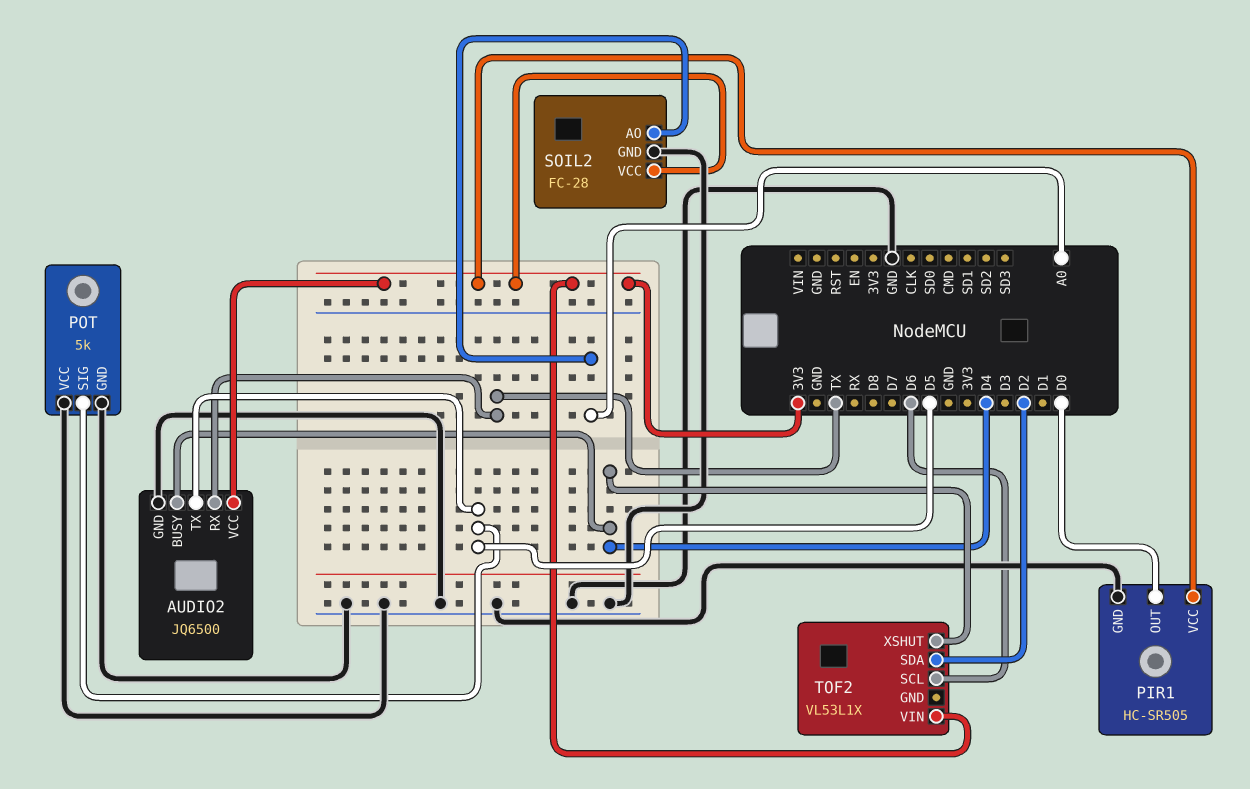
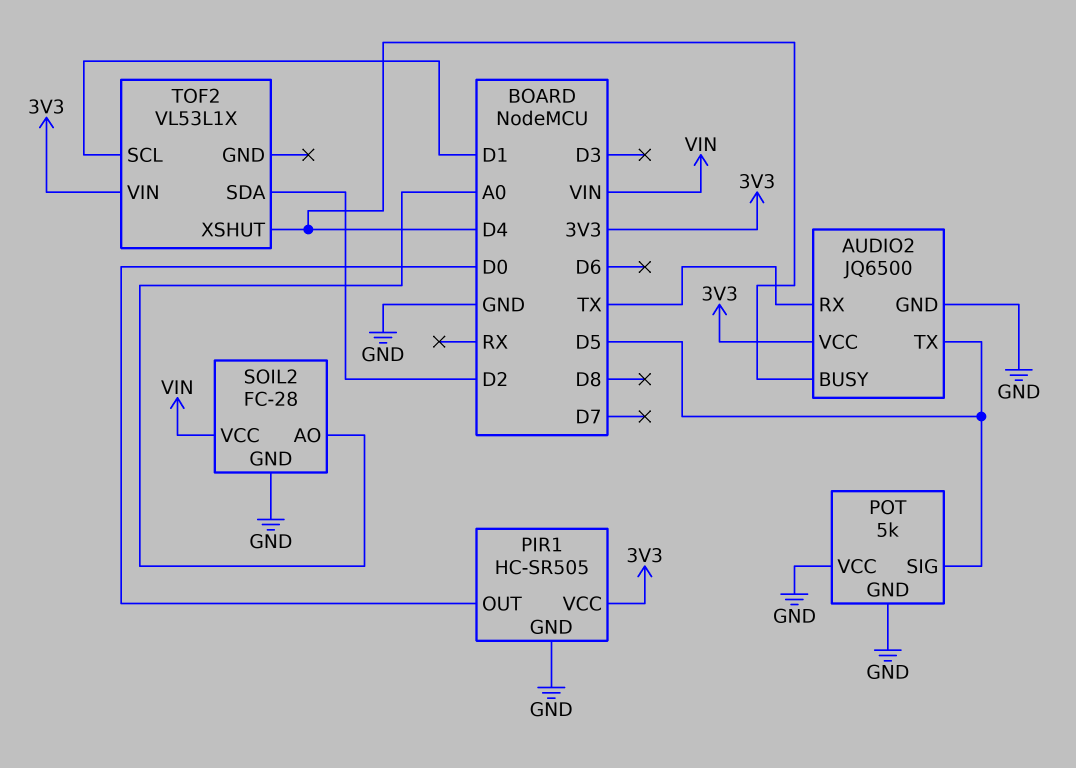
SOIL2 pin VCC: 3V3 -> VIN
TOF2 pin SCL: D6 -> D1

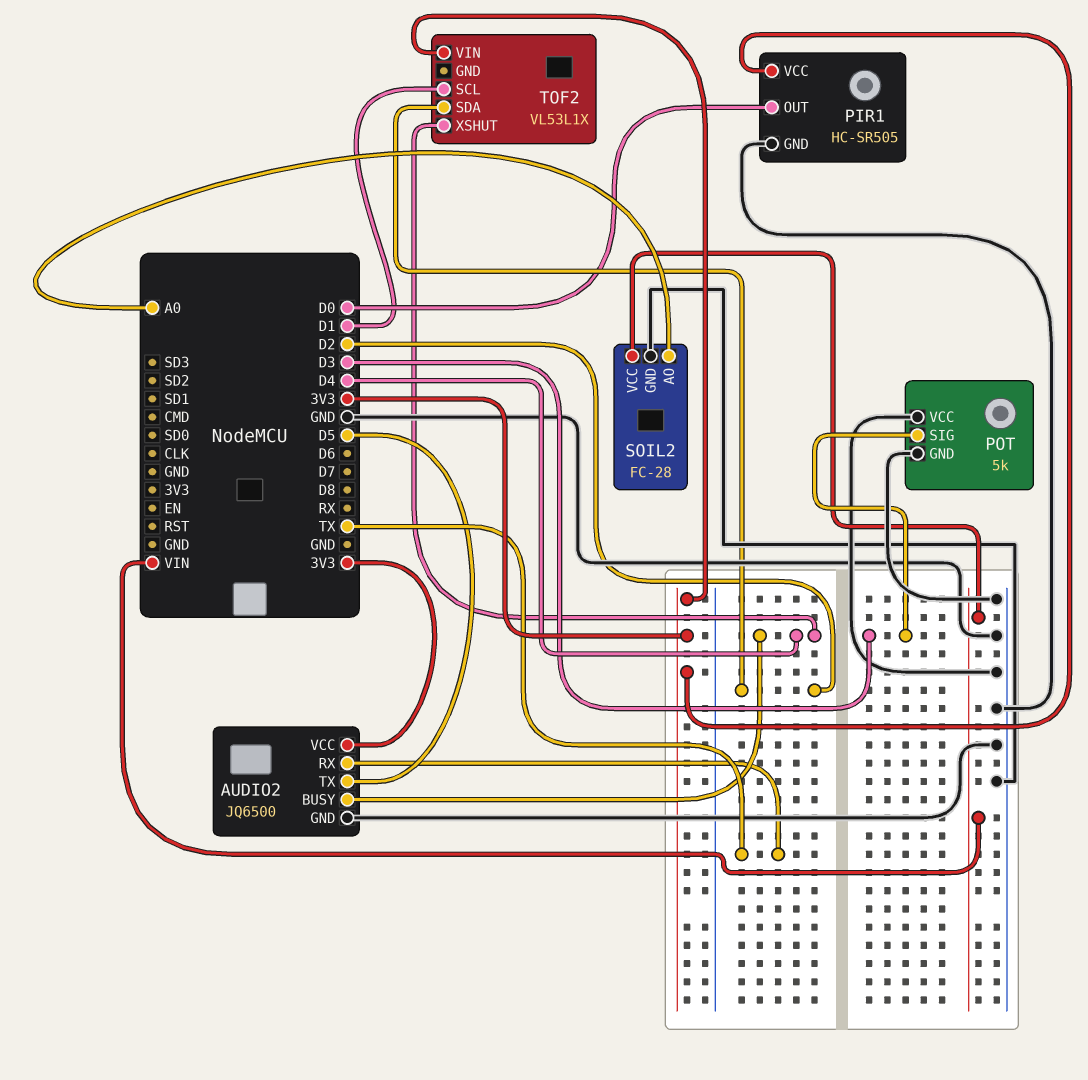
POT pin SIG: D5 -> D3

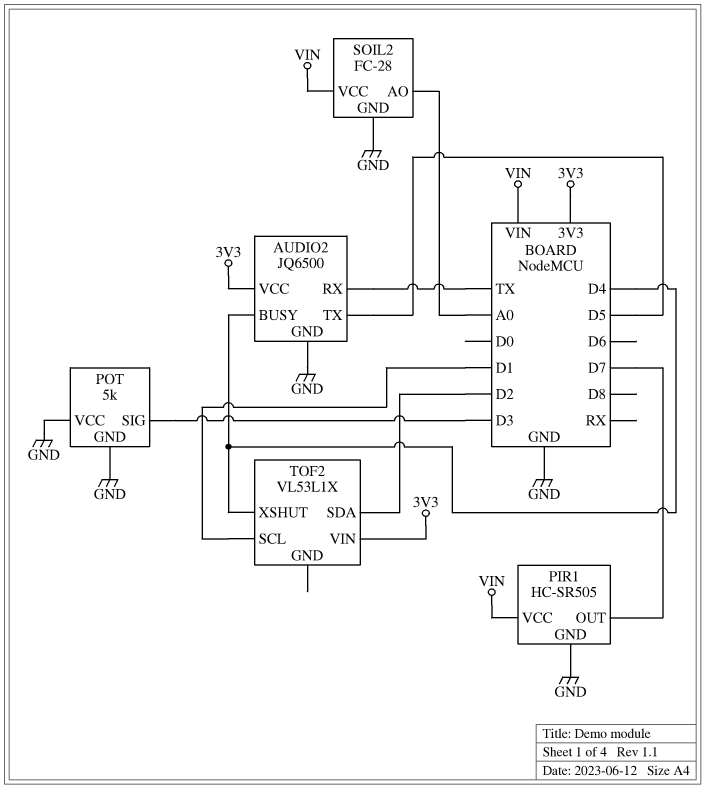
PIR1 pin OUT: D0 -> D7
PIR1 pin VCC: 3V3 -> VIN

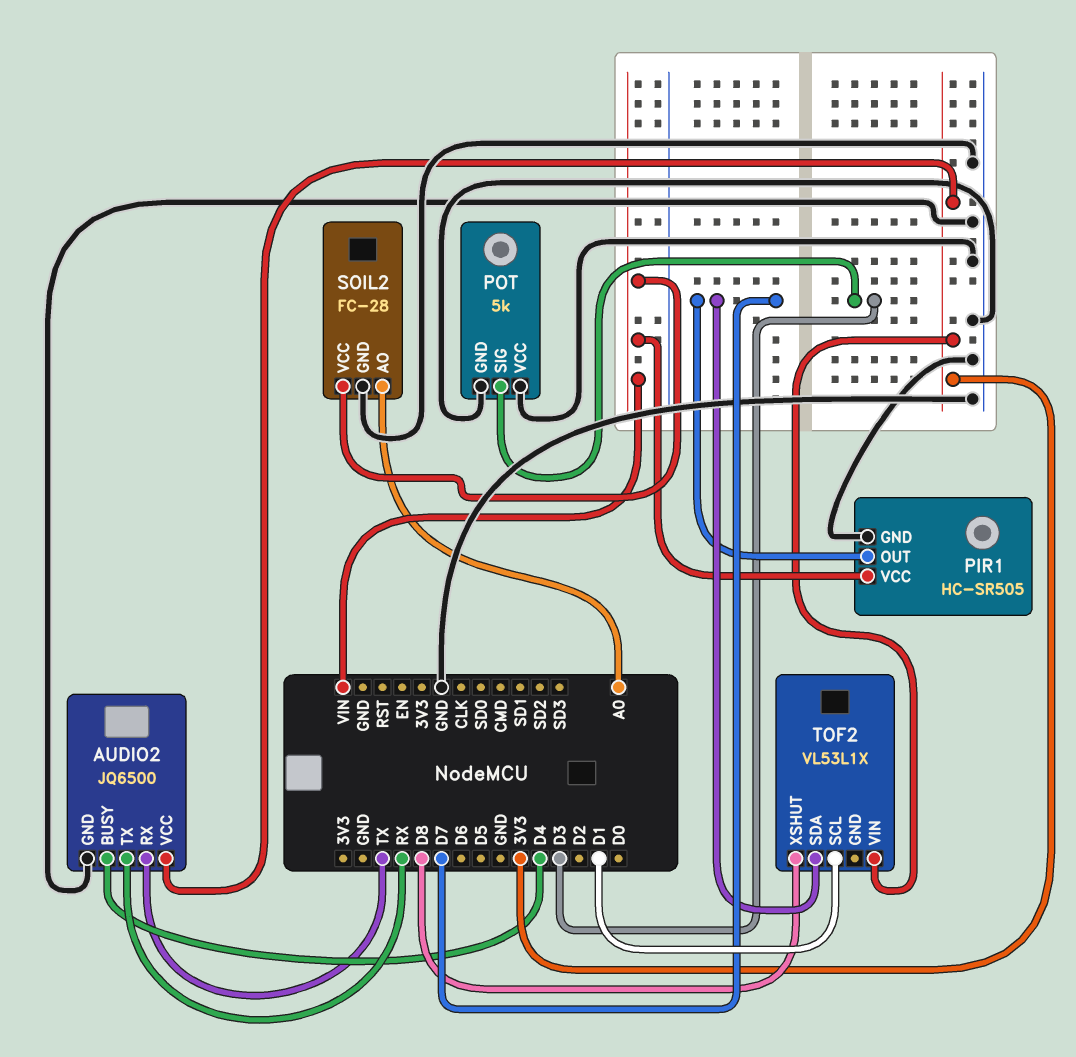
AUDIO2 pin TX: D5 -> RX
TOF2 pin SDA: D2 -> D7
TOF2 pin XSHUT: D4 -> D8

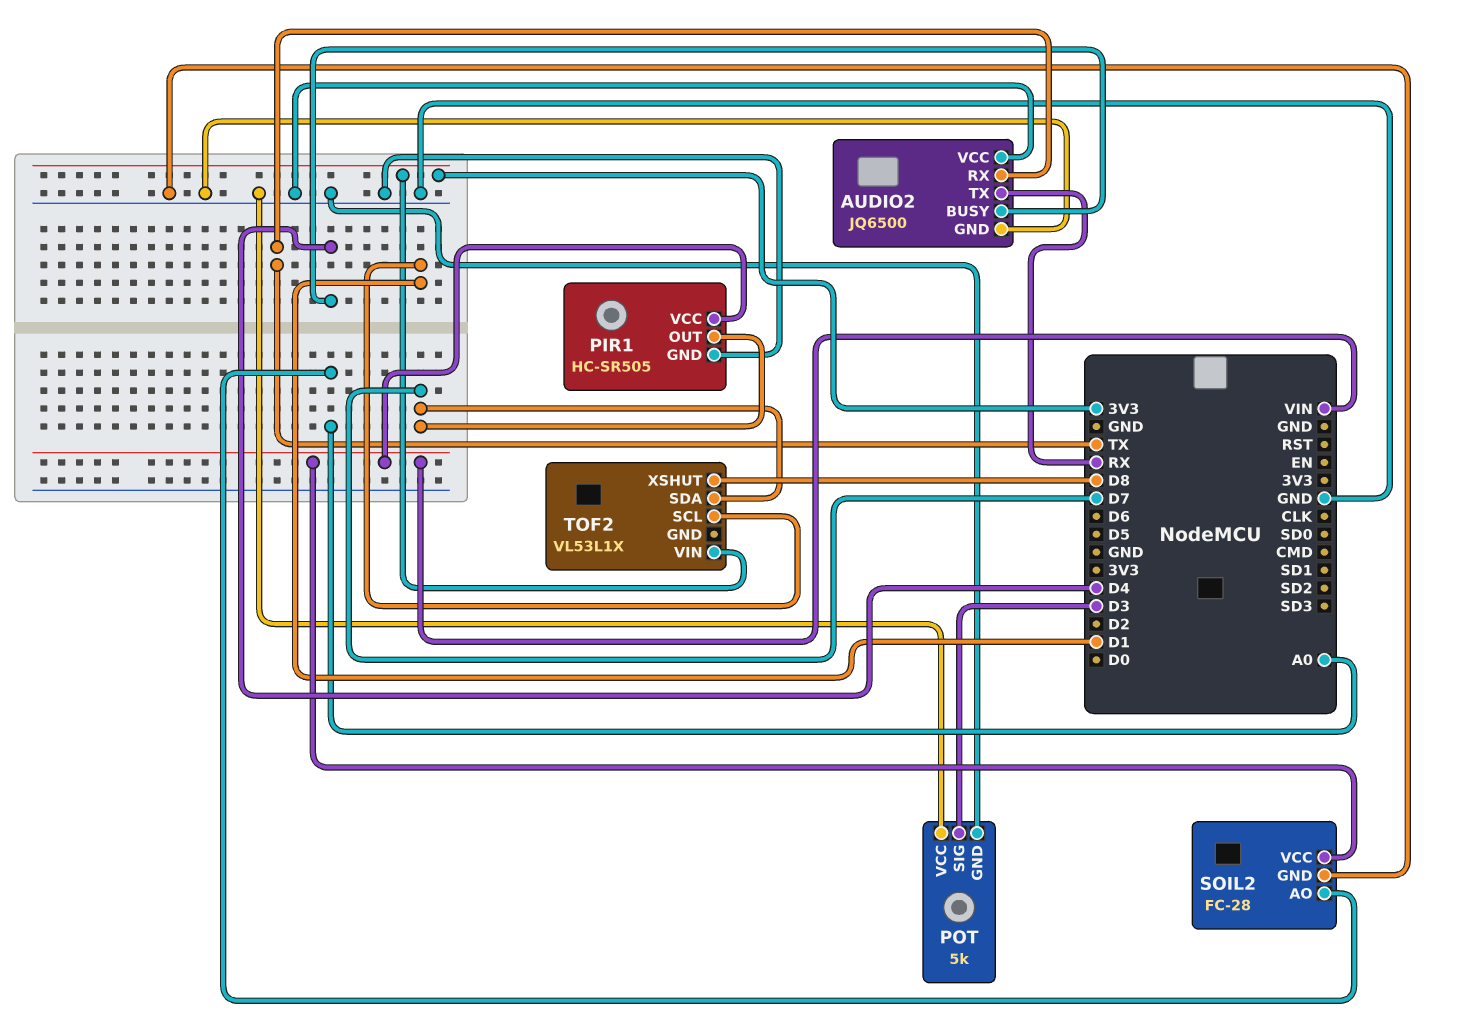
AUDIO2 pin VCC: 3V3 -> GND

